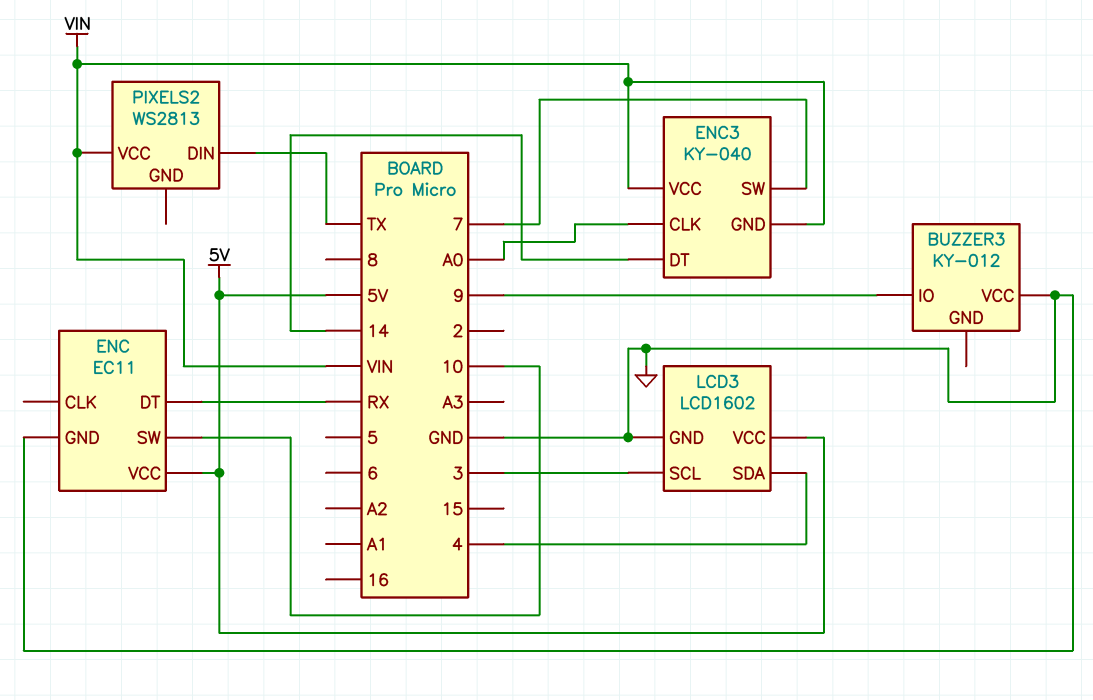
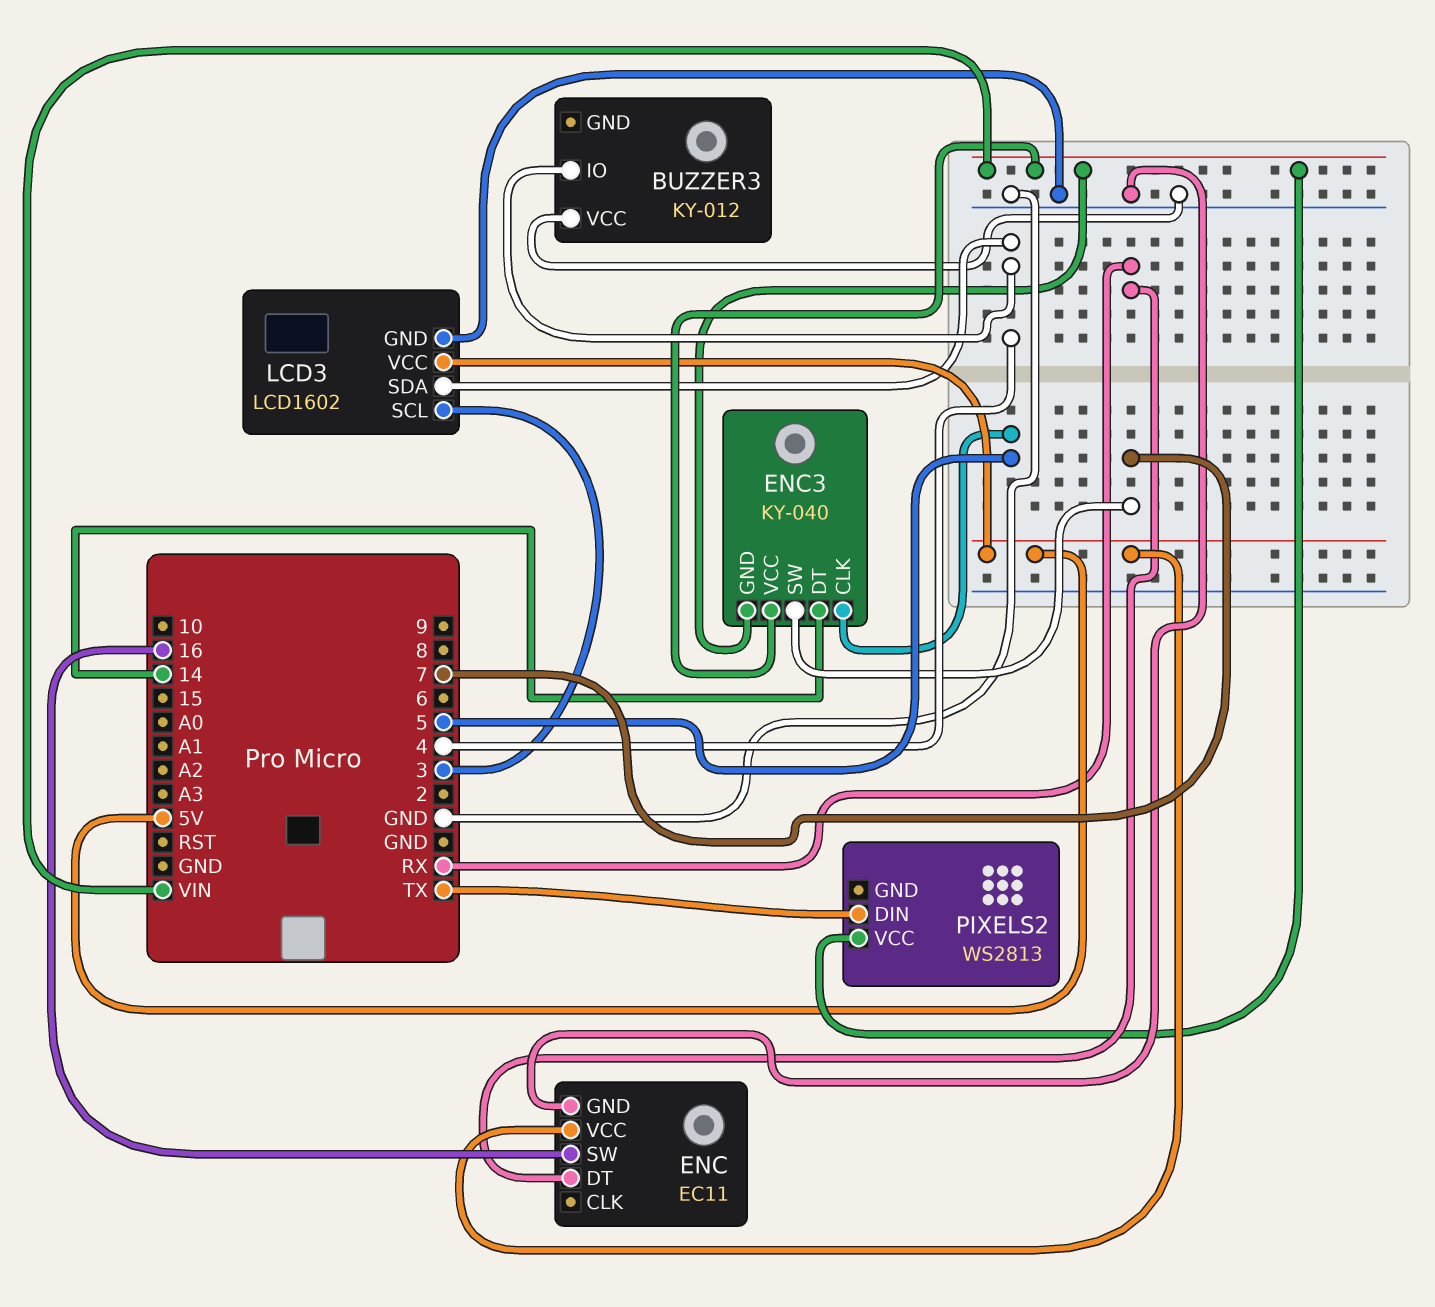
BUZZER3 pin IO: 9 -> 4
ENC pin SW: 10 -> 16
ENC3 pin CLK: A0 -> 5

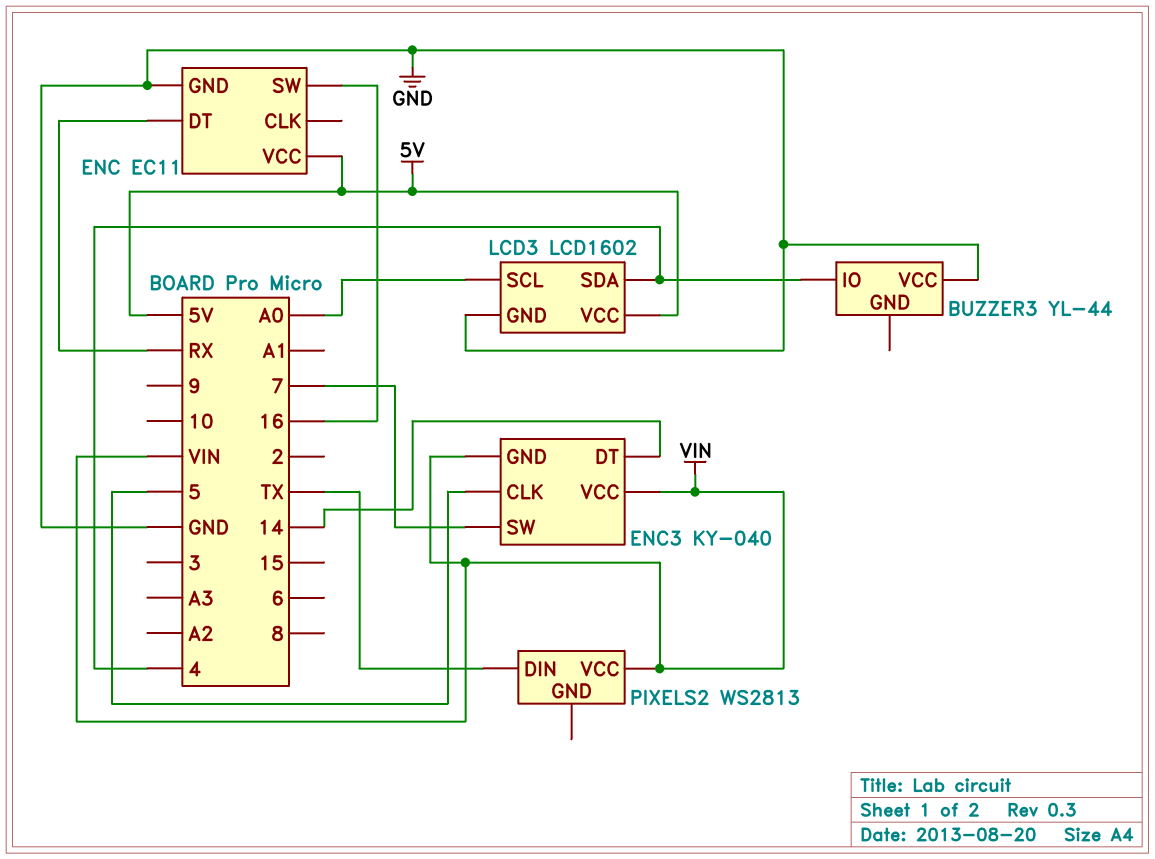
BUZZER3: KY-012 -> YL-44
LCD3 pin SCL: 3 -> A0

